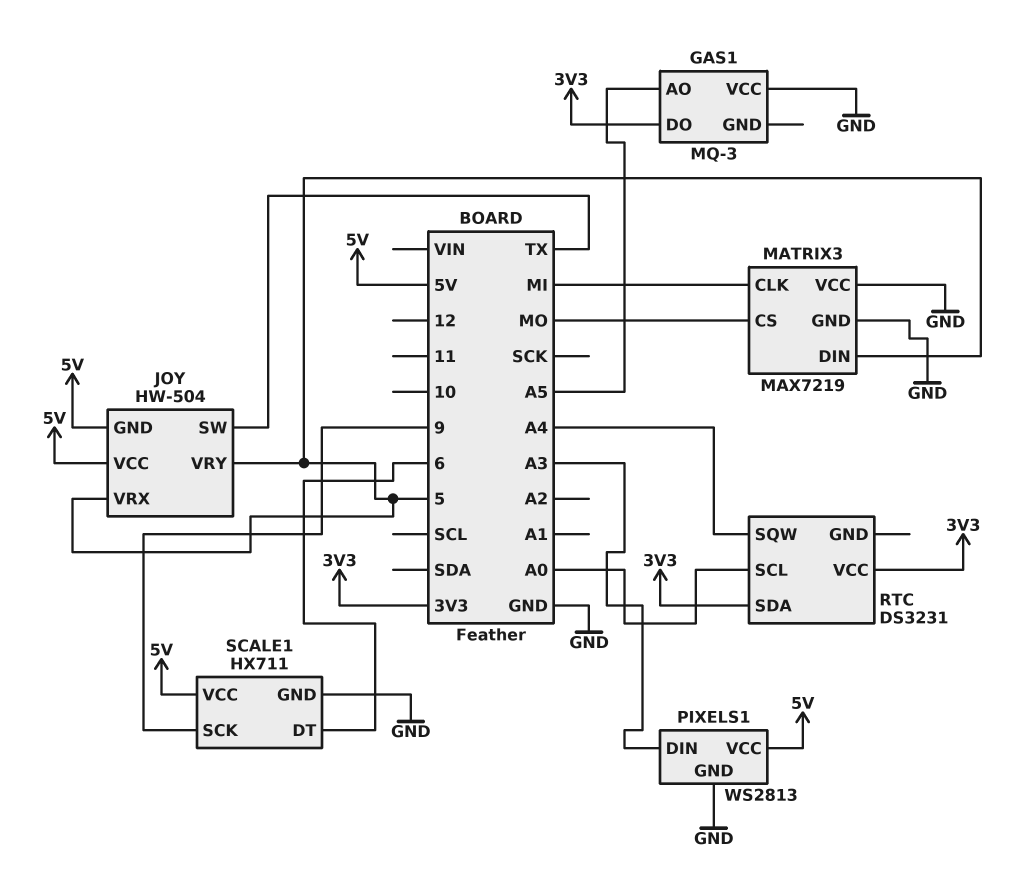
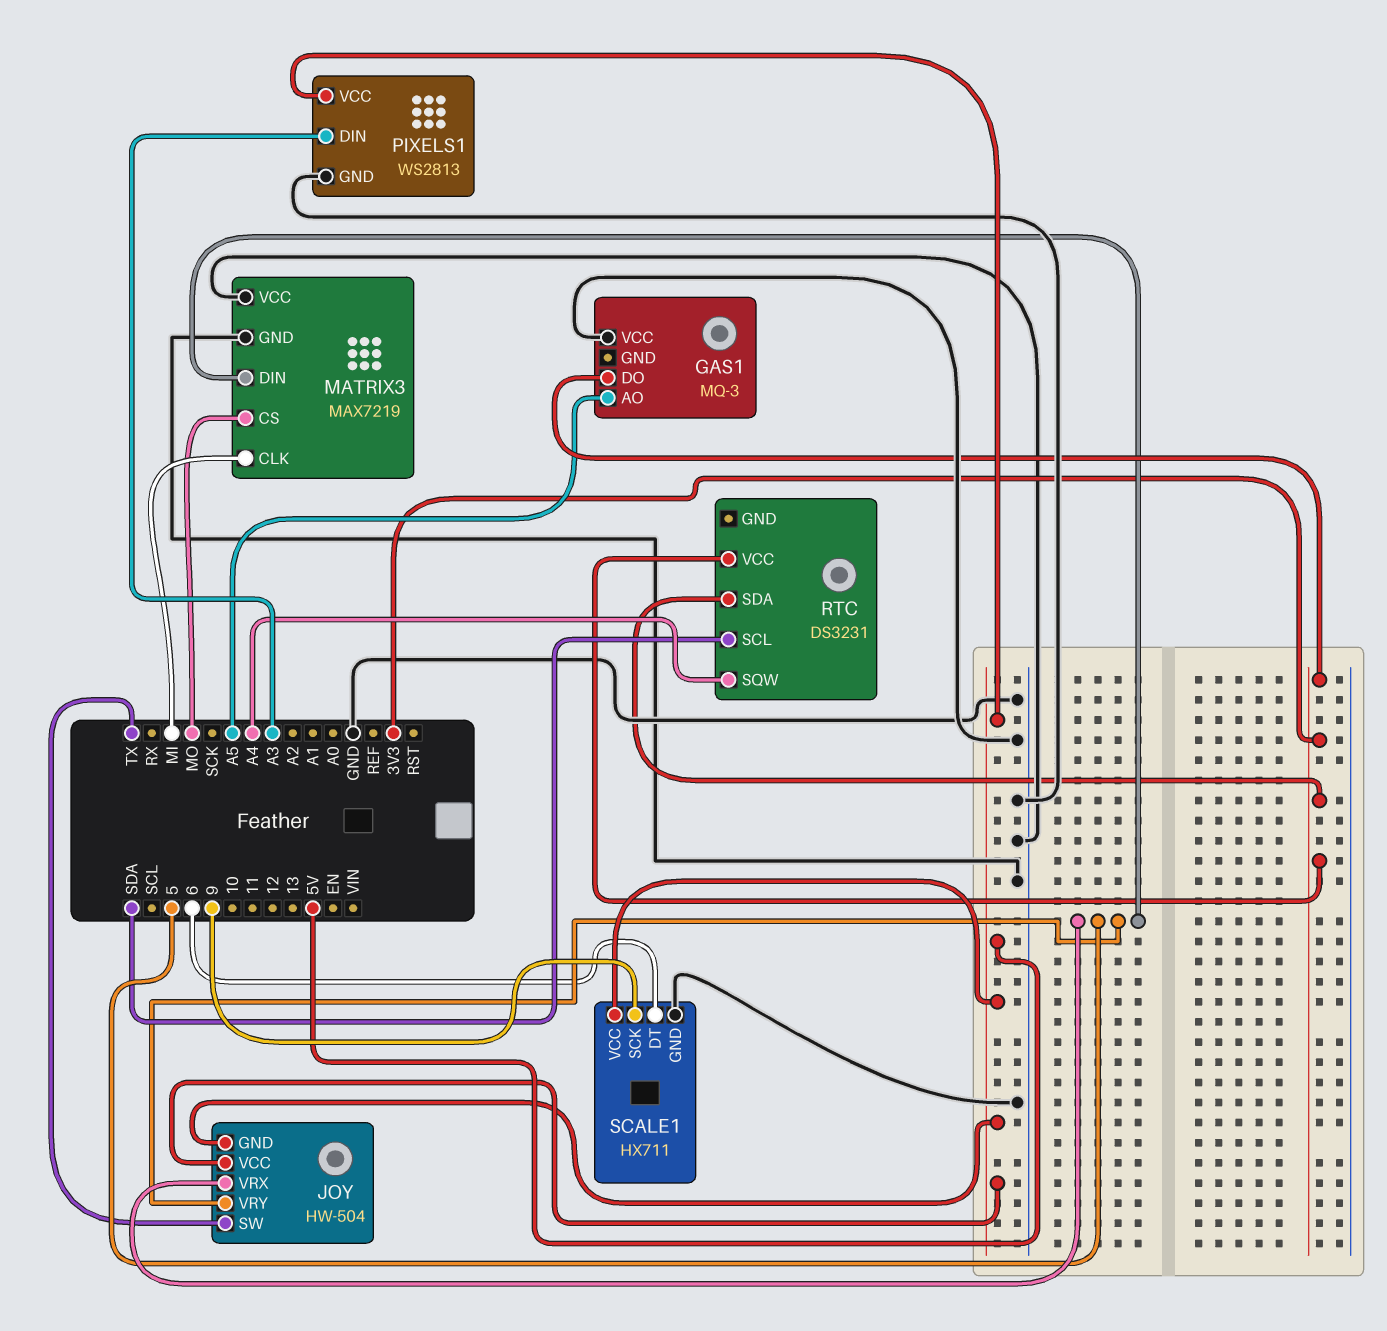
RTC pin SCL: A0 -> SDA

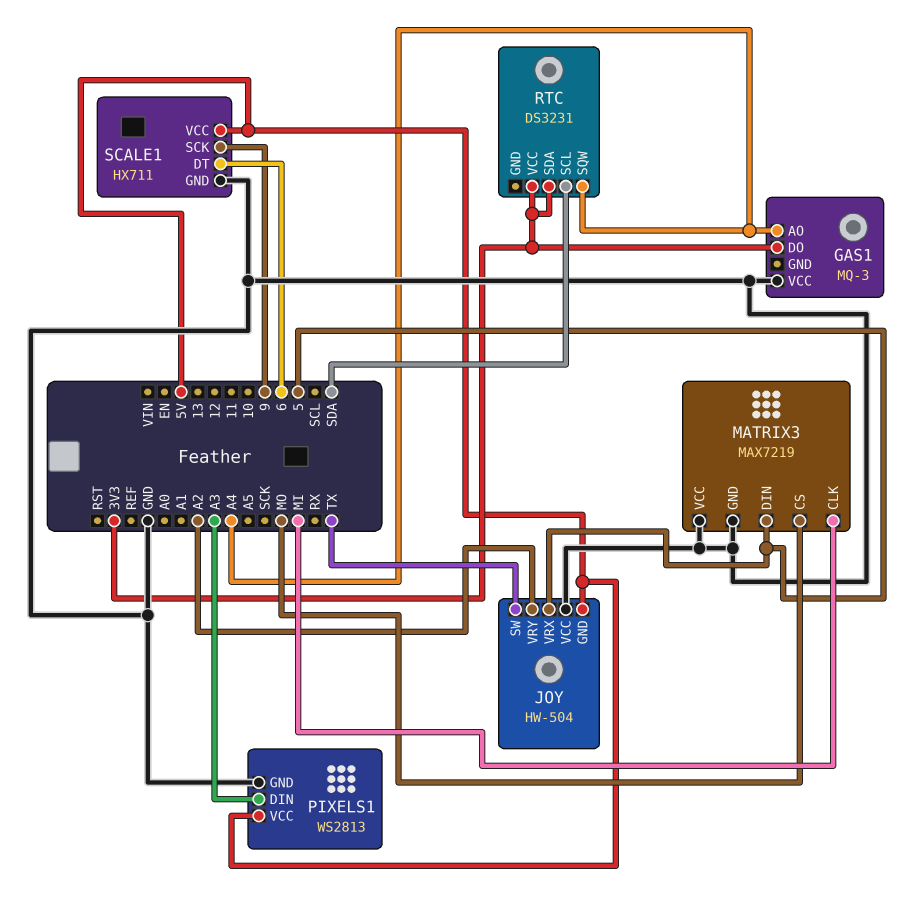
GAS1 pin AO: A5 -> A4
JOY pin VCC: 5V -> GND
JOY pin VRY: 5 -> A2

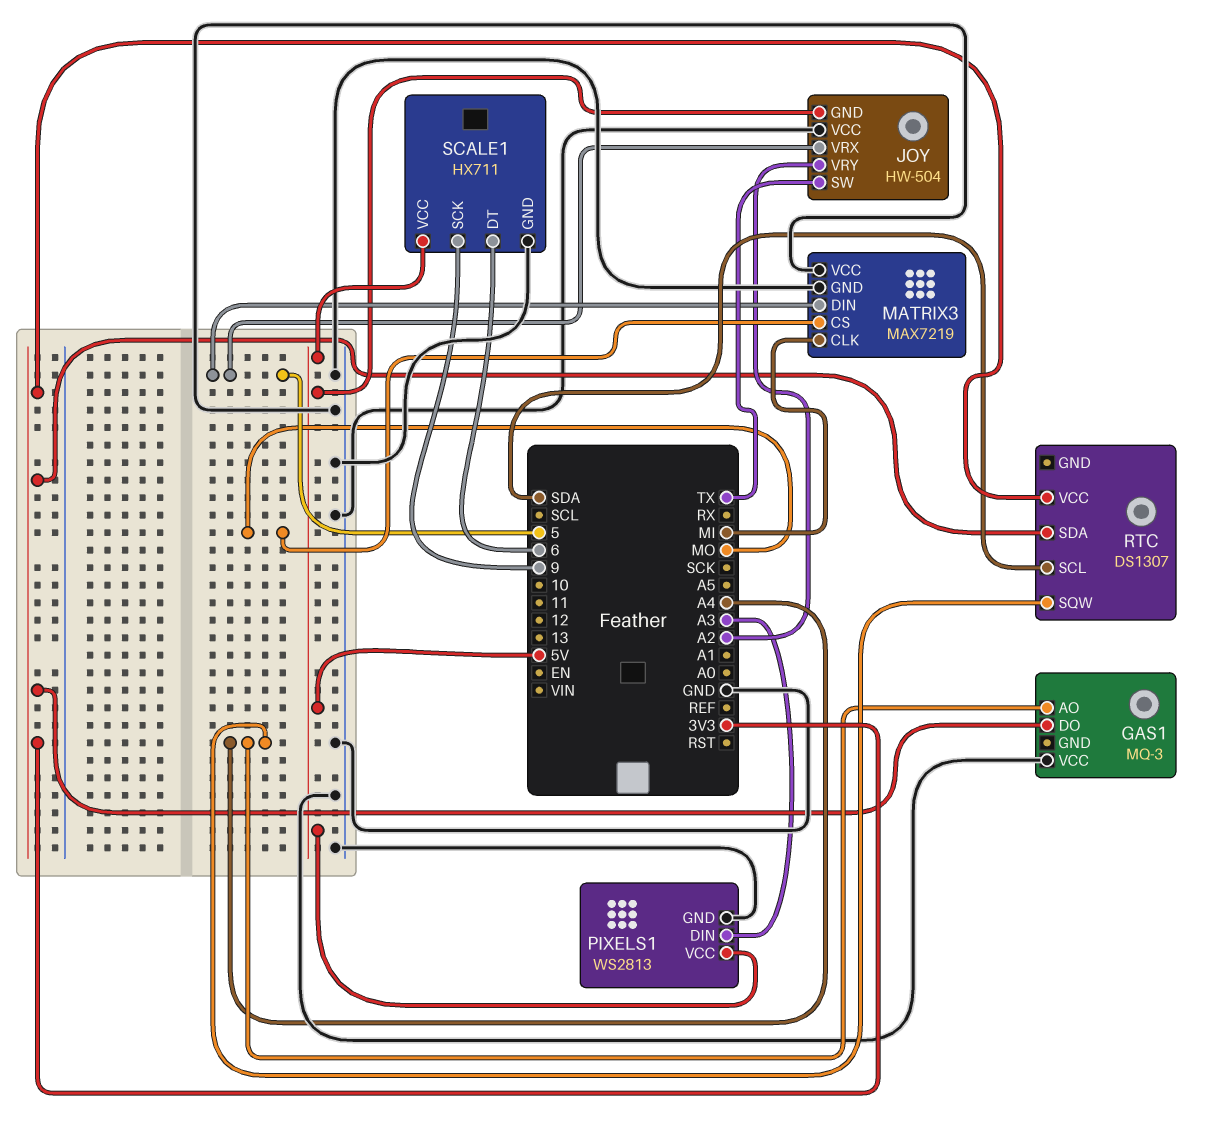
RTC: DS3231 -> DS1307

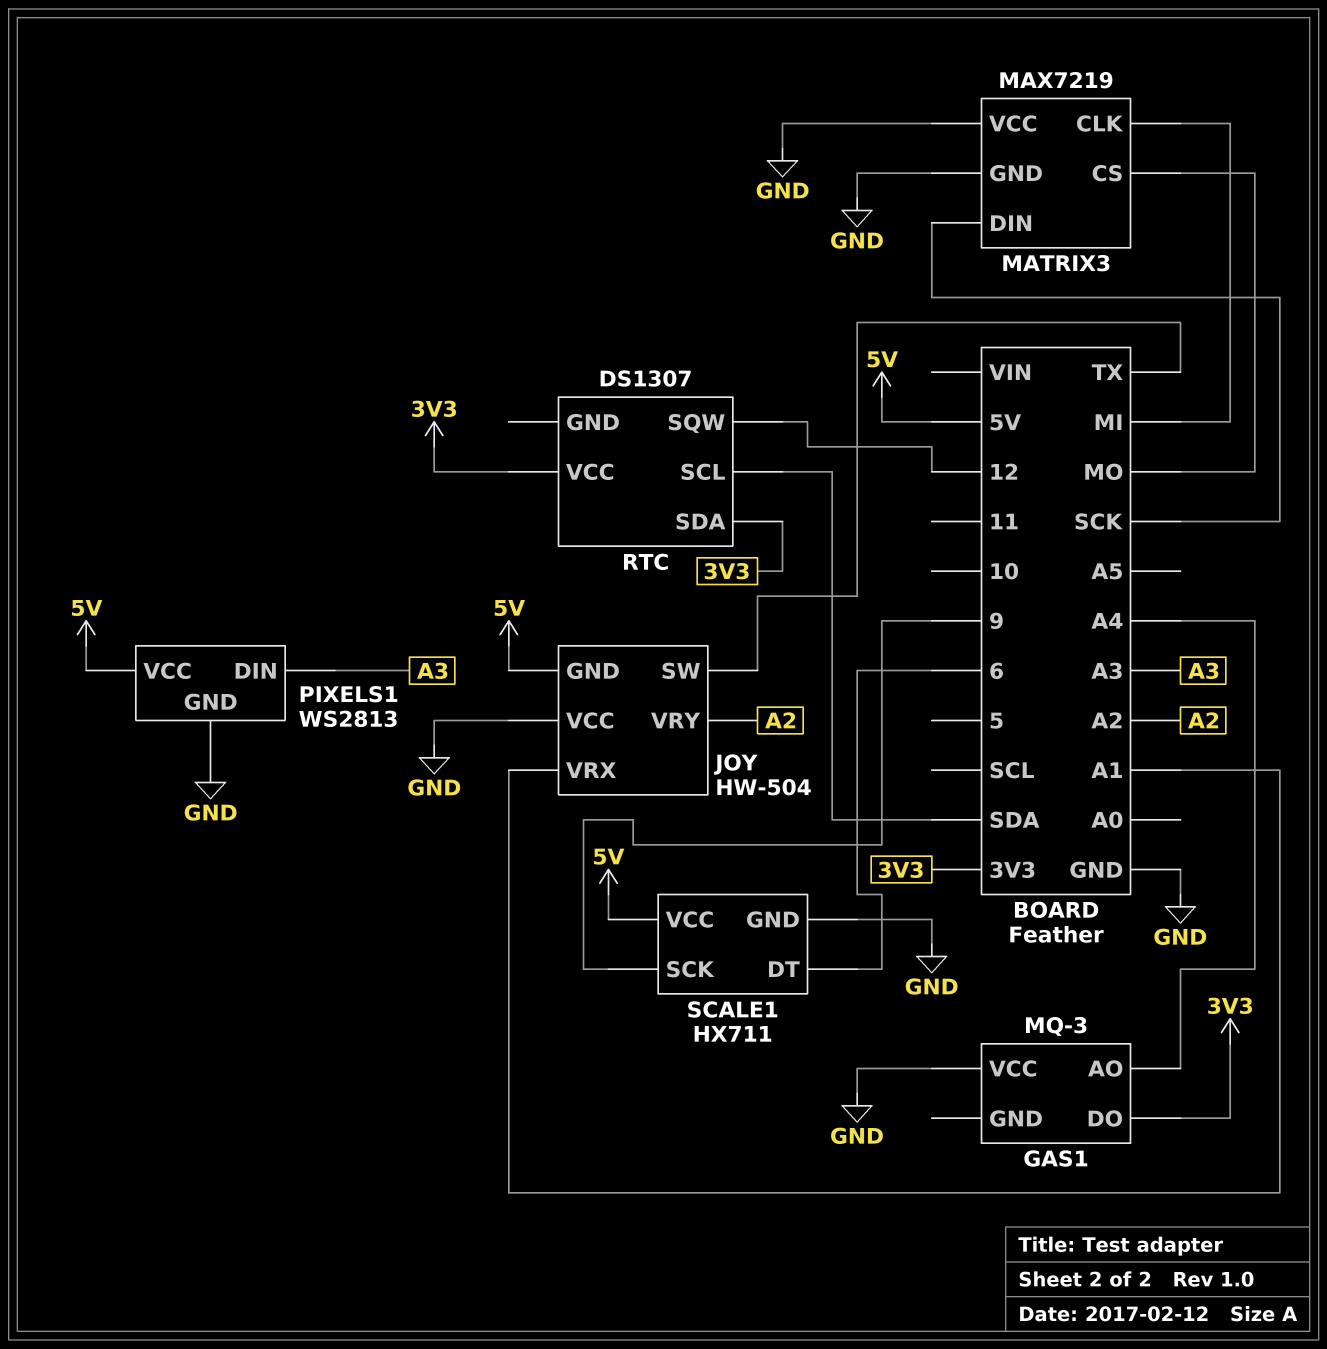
JOY pin VRX: 5 -> A1
MATRIX3 pin DIN: 5 -> SCK
RTC pin SQW: A4 -> 12

